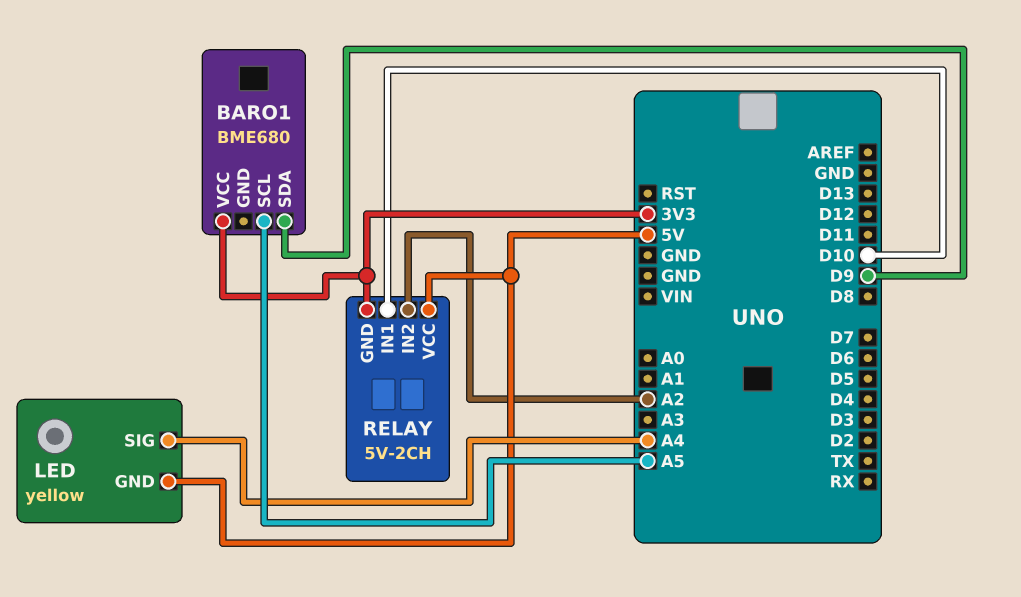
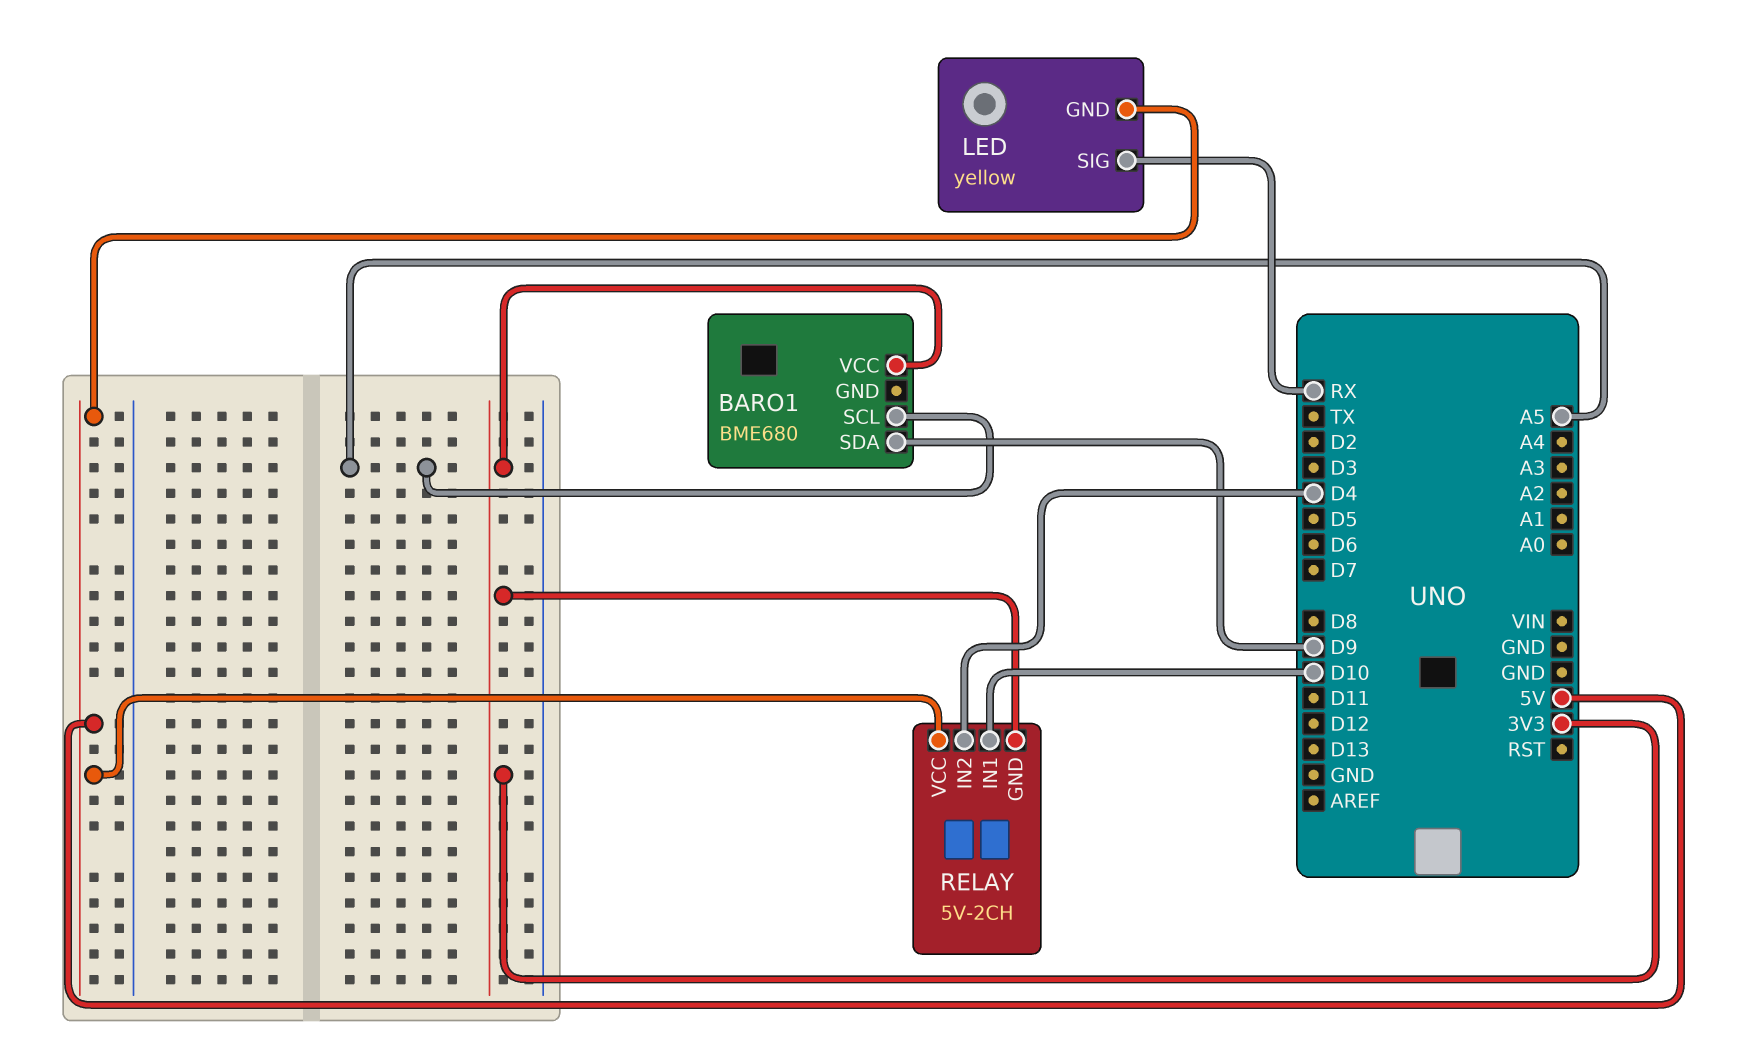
LED pin SIG: A4 -> RX
RELAY pin IN2: A2 -> D4

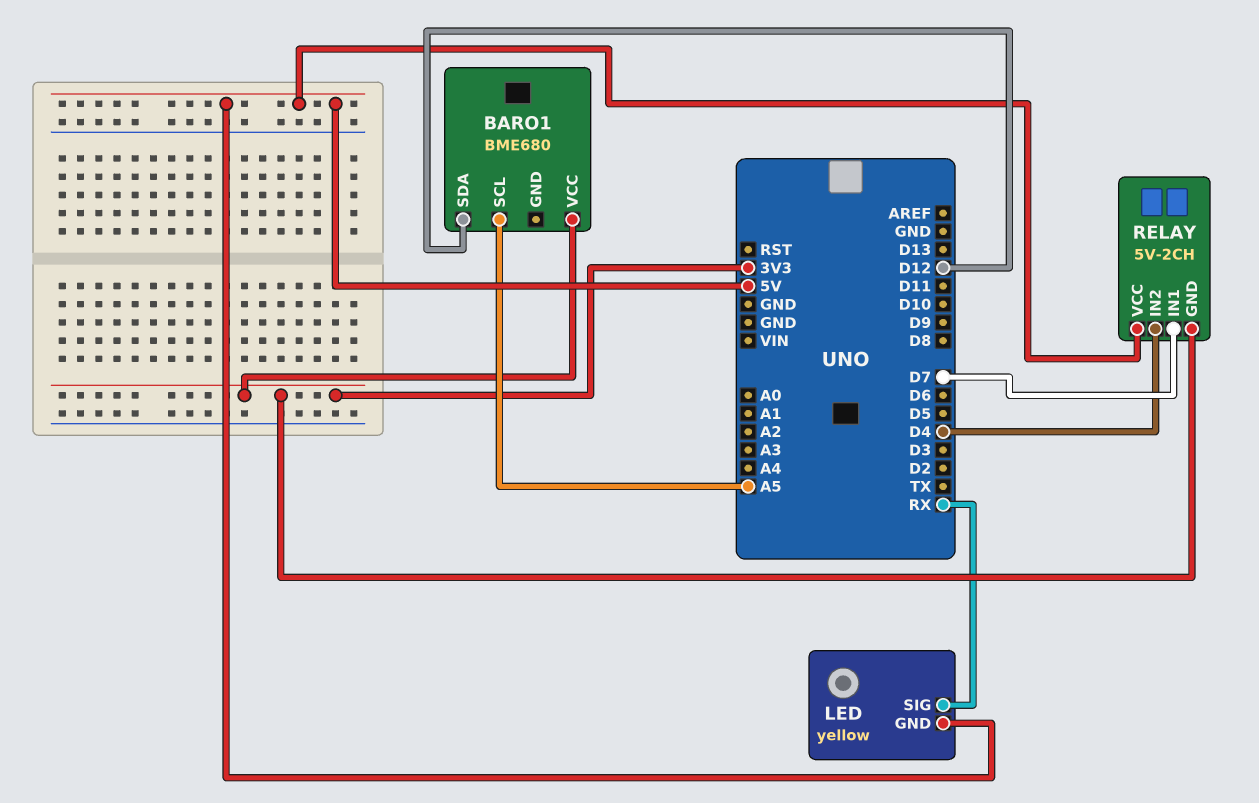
BARO1 pin SDA: D9 -> D12
RELAY pin IN1: D10 -> D7

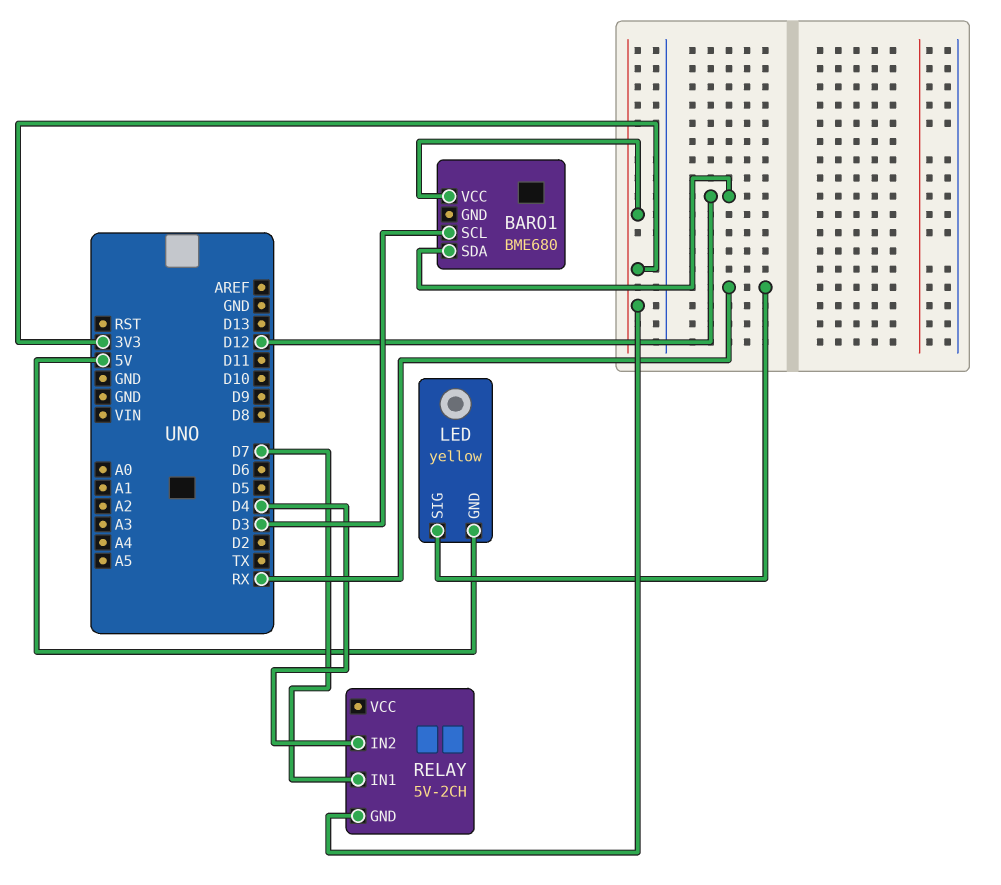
BARO1 pin SCL: A5 -> D3
RELAY pin VCC: 5V -> none

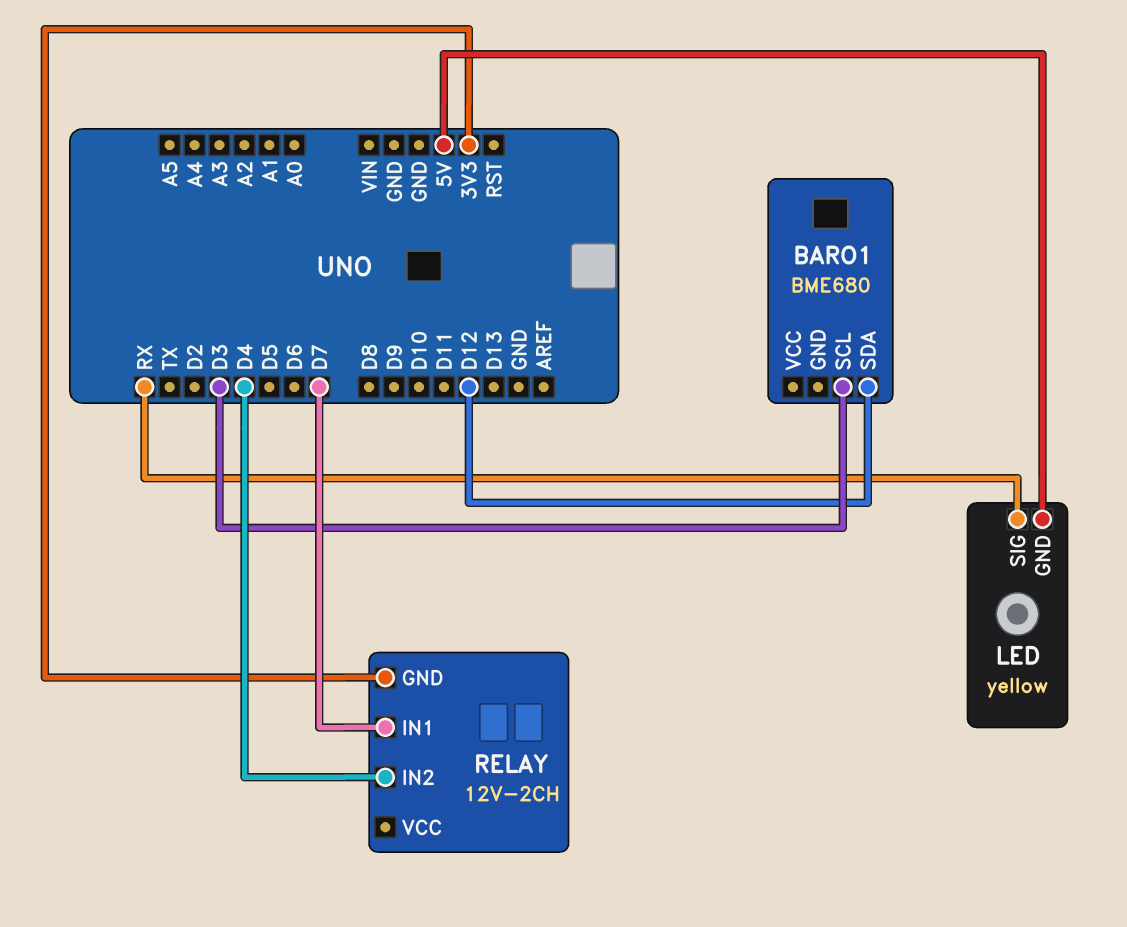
BARO1 pin VCC: 3V3 -> none
RELAY: 5V-2CH -> 12V-2CH

